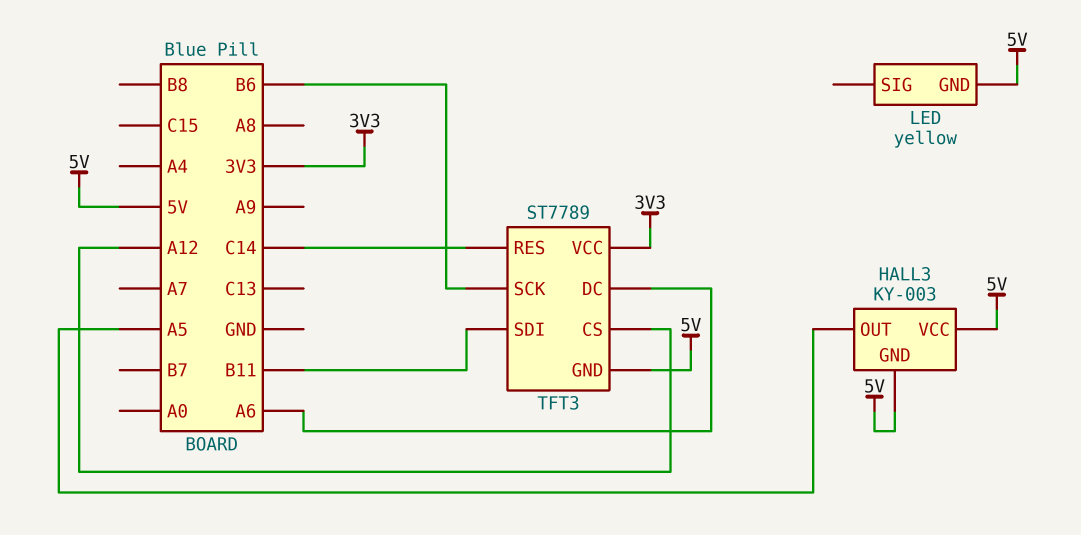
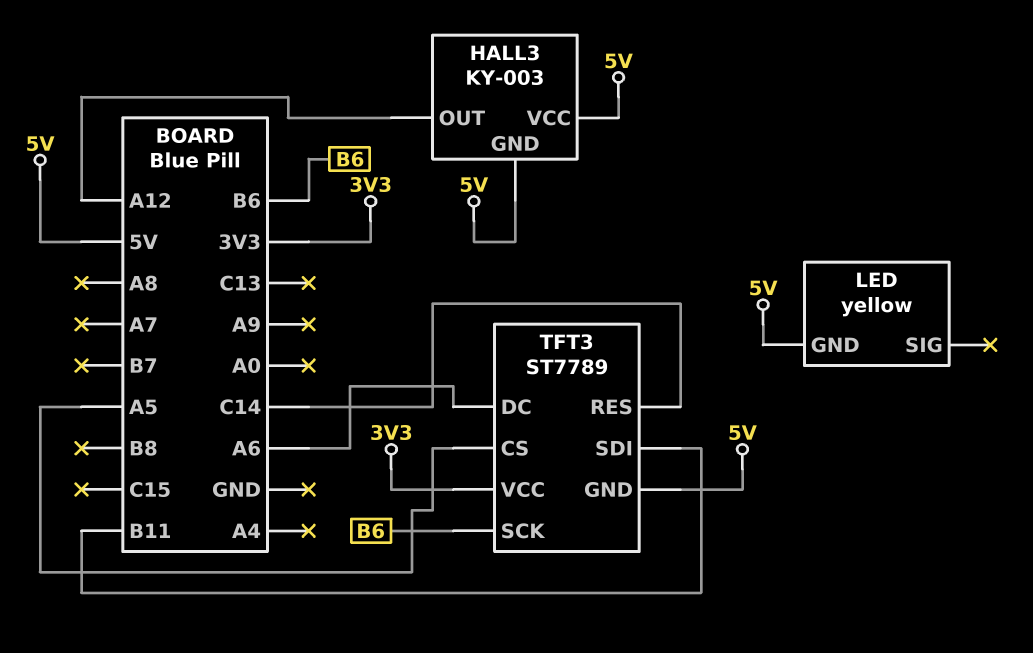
HALL3 pin OUT: A5 -> A12
TFT3 pin CS: A12 -> A5

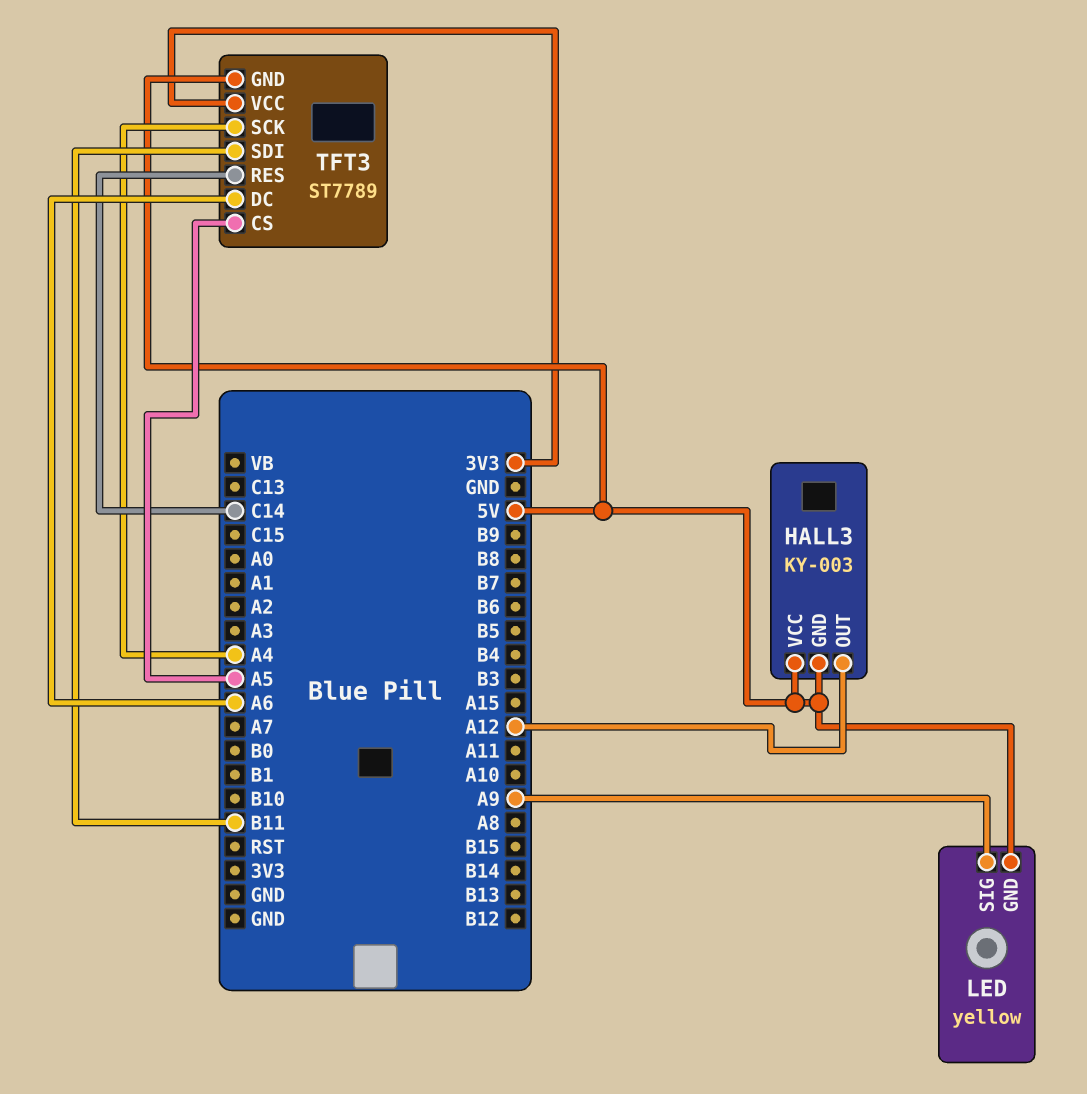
LED pin SIG: none -> A9
TFT3 pin SCK: B6 -> A4

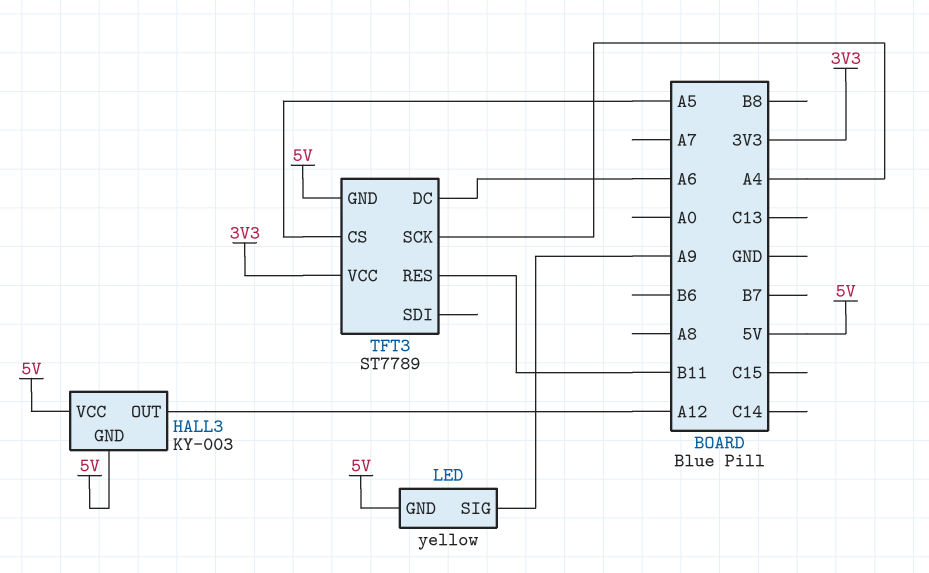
TFT3 pin RES: C14 -> B11
TFT3 pin SDI: B11 -> none

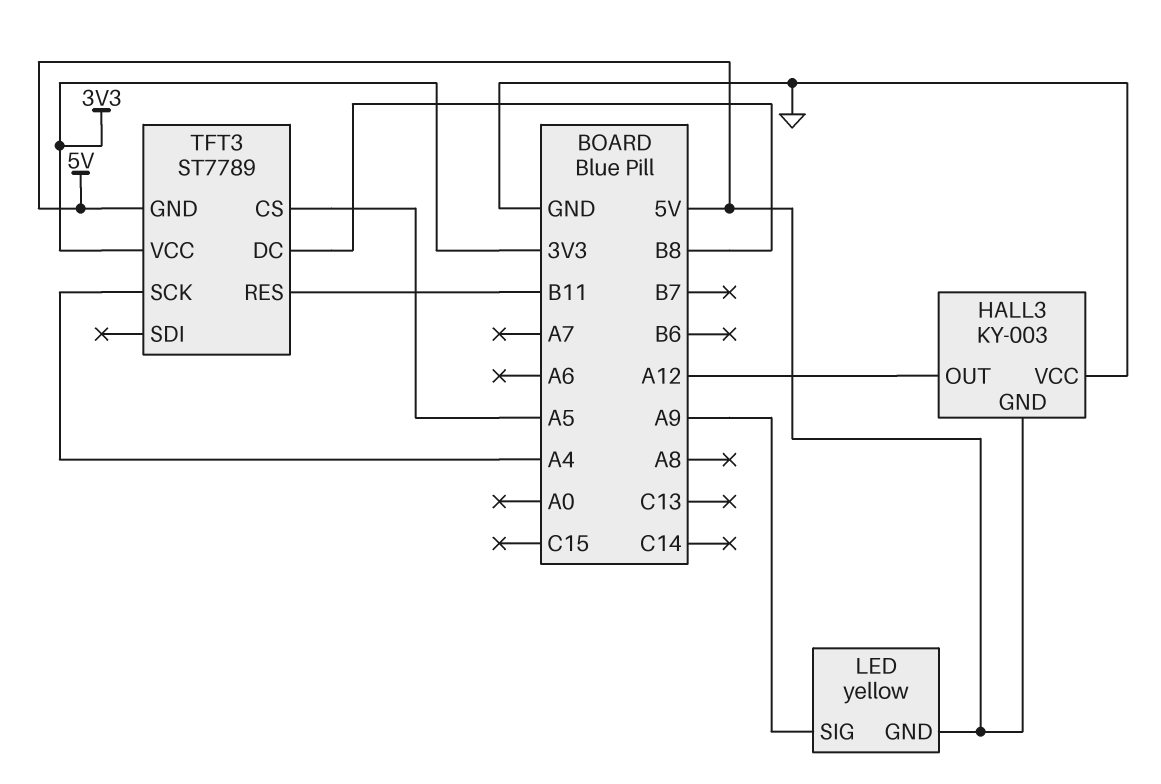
HALL3 pin VCC: 5V -> GND
TFT3 pin DC: A6 -> B8

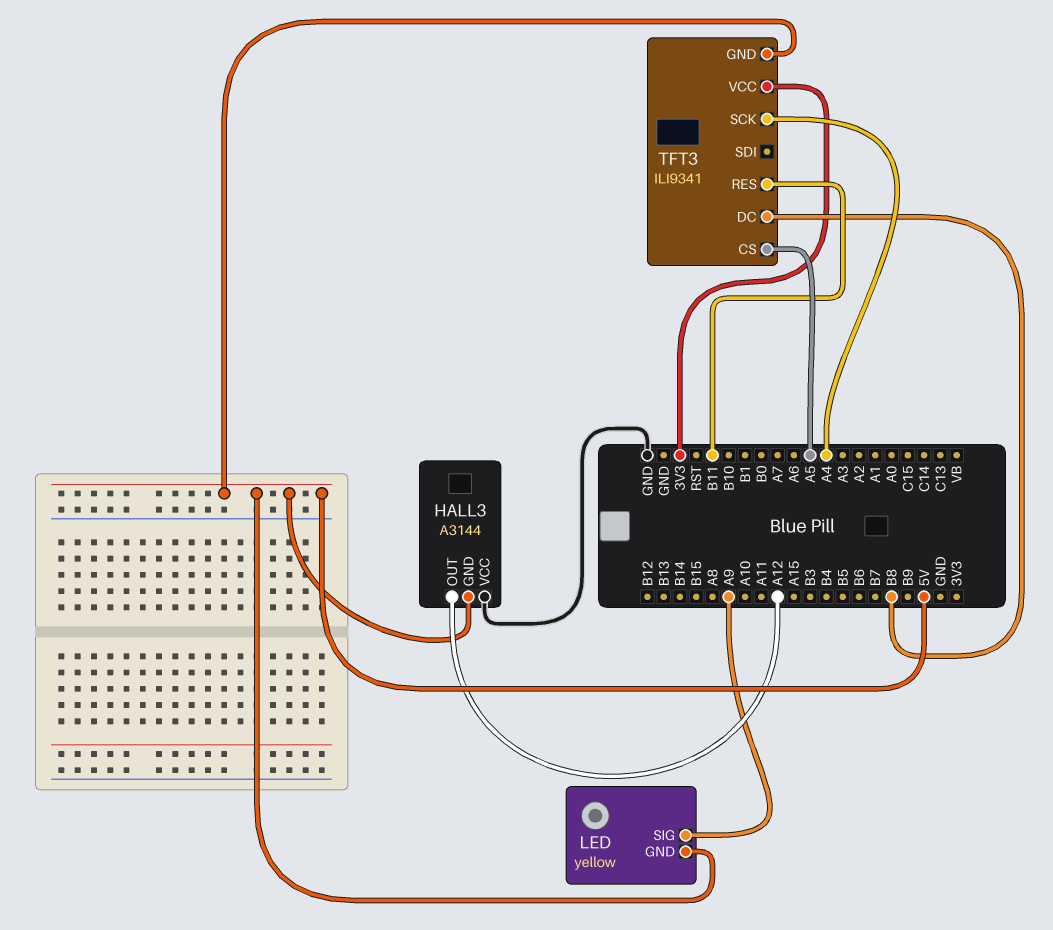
HALL3: KY-003 -> A3144
TFT3: ST7789 -> ILI9341

